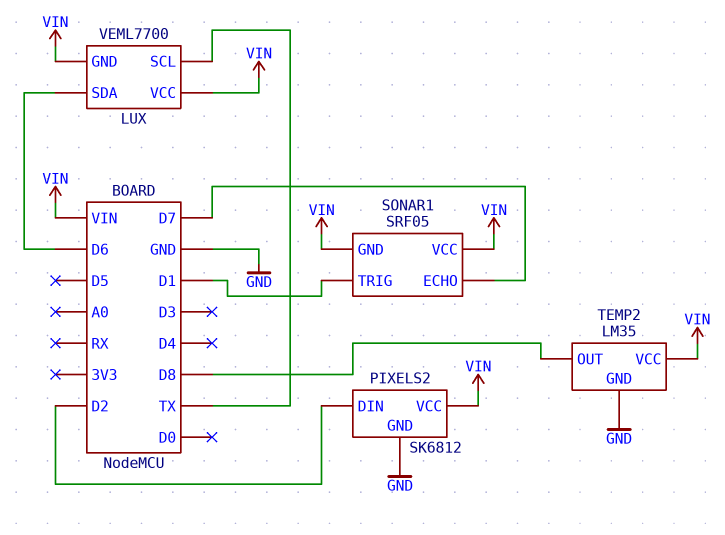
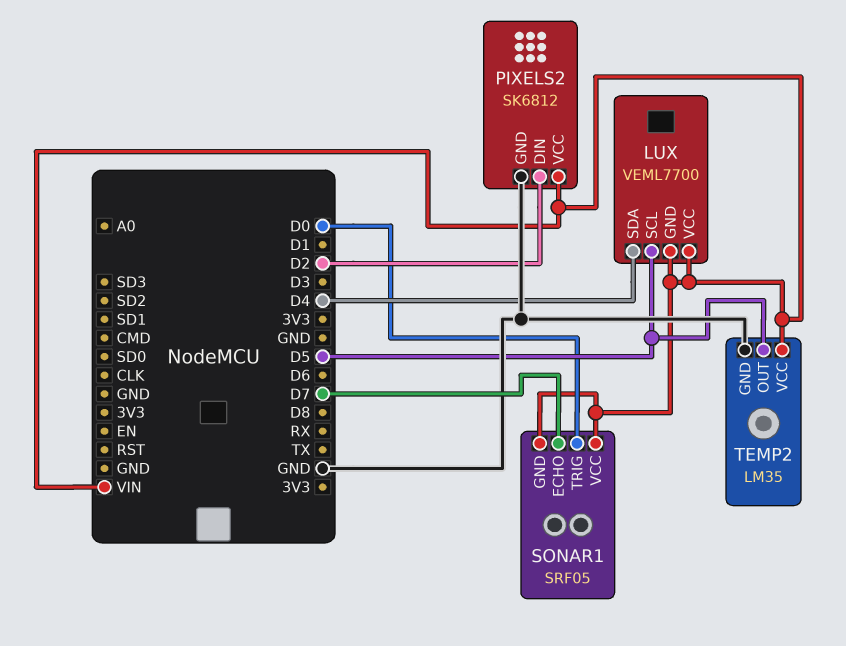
LUX pin SCL: TX -> D5
LUX pin SDA: D6 -> D4
SONAR1 pin TRIG: D1 -> D0
TEMP2 pin OUT: D8 -> D5

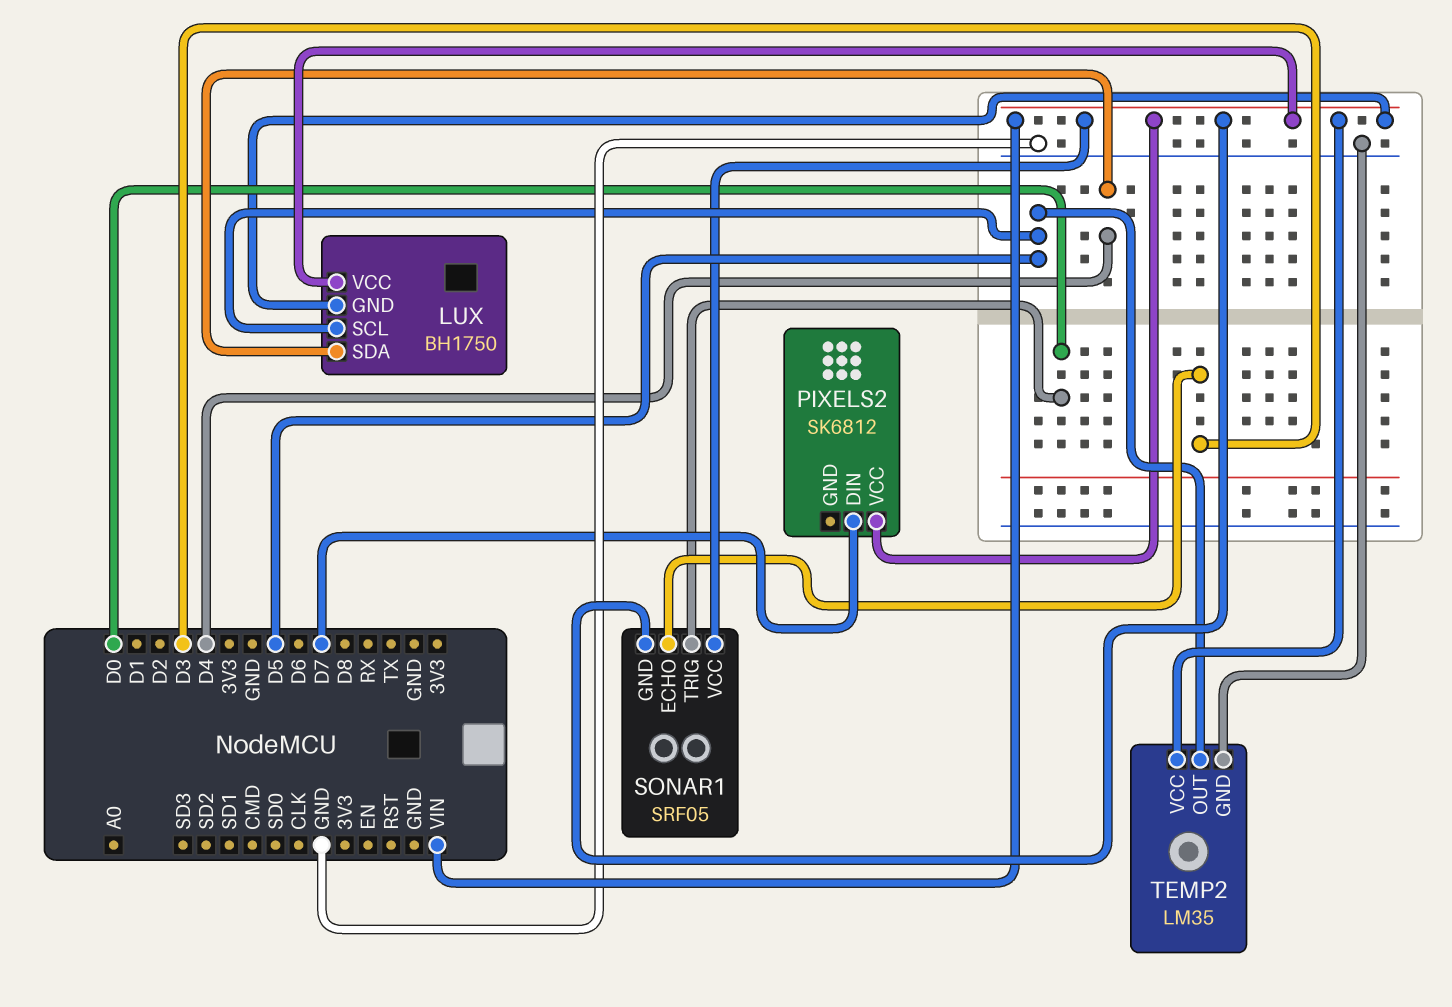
LUX: VEML7700 -> BH1750
PIXELS2 pin DIN: D2 -> D7
PIXELS2 pin GND: GND -> none
SONAR1 pin ECHO: D7 -> D3

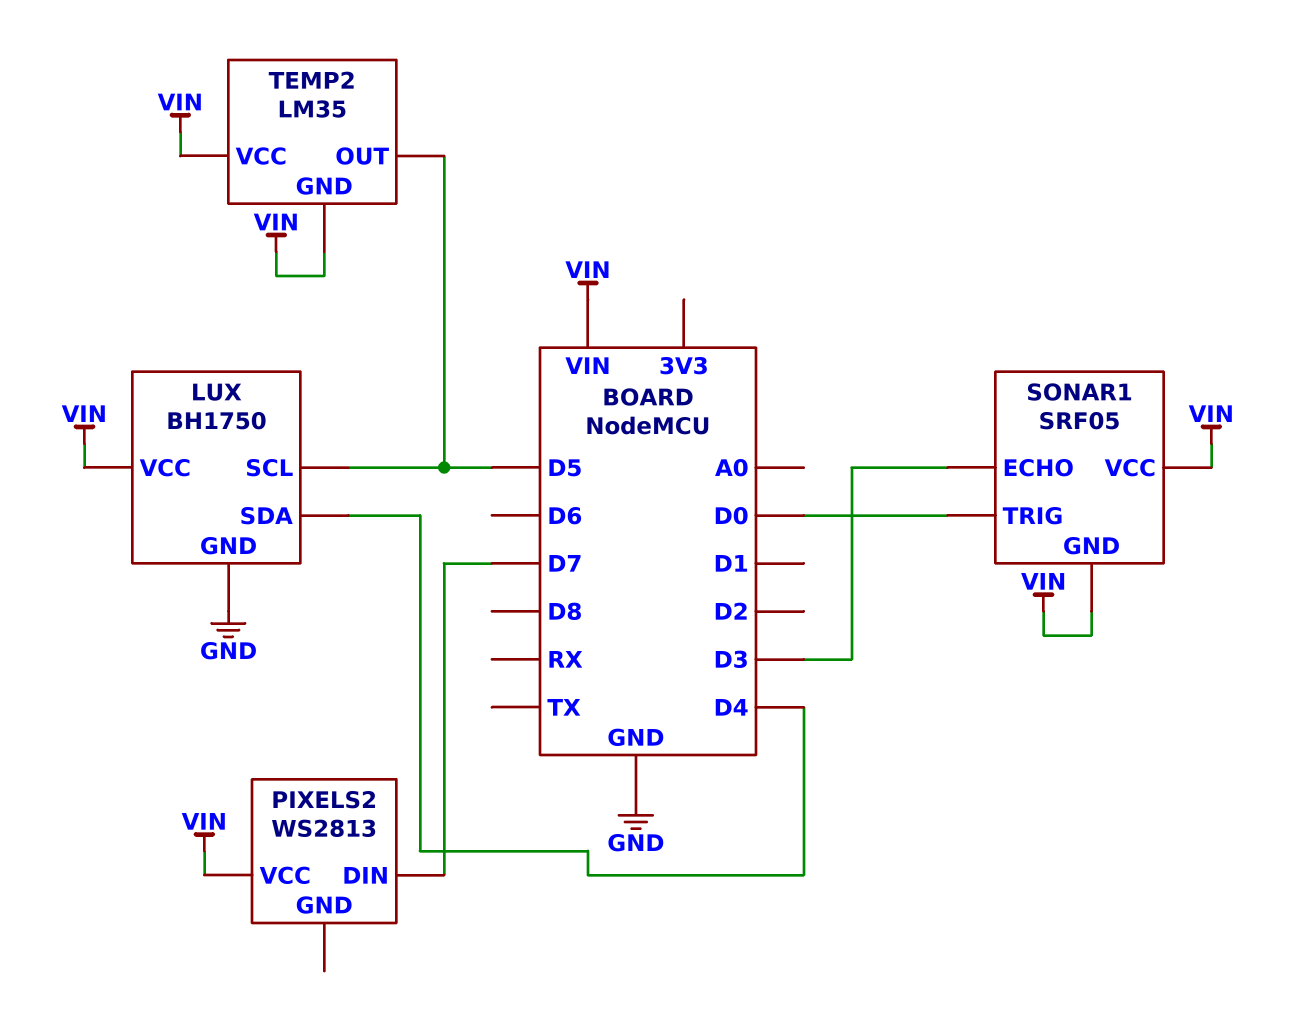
LUX pin GND: VIN -> GND
PIXELS2: SK6812 -> WS2813
TEMP2 pin GND: GND -> VIN

